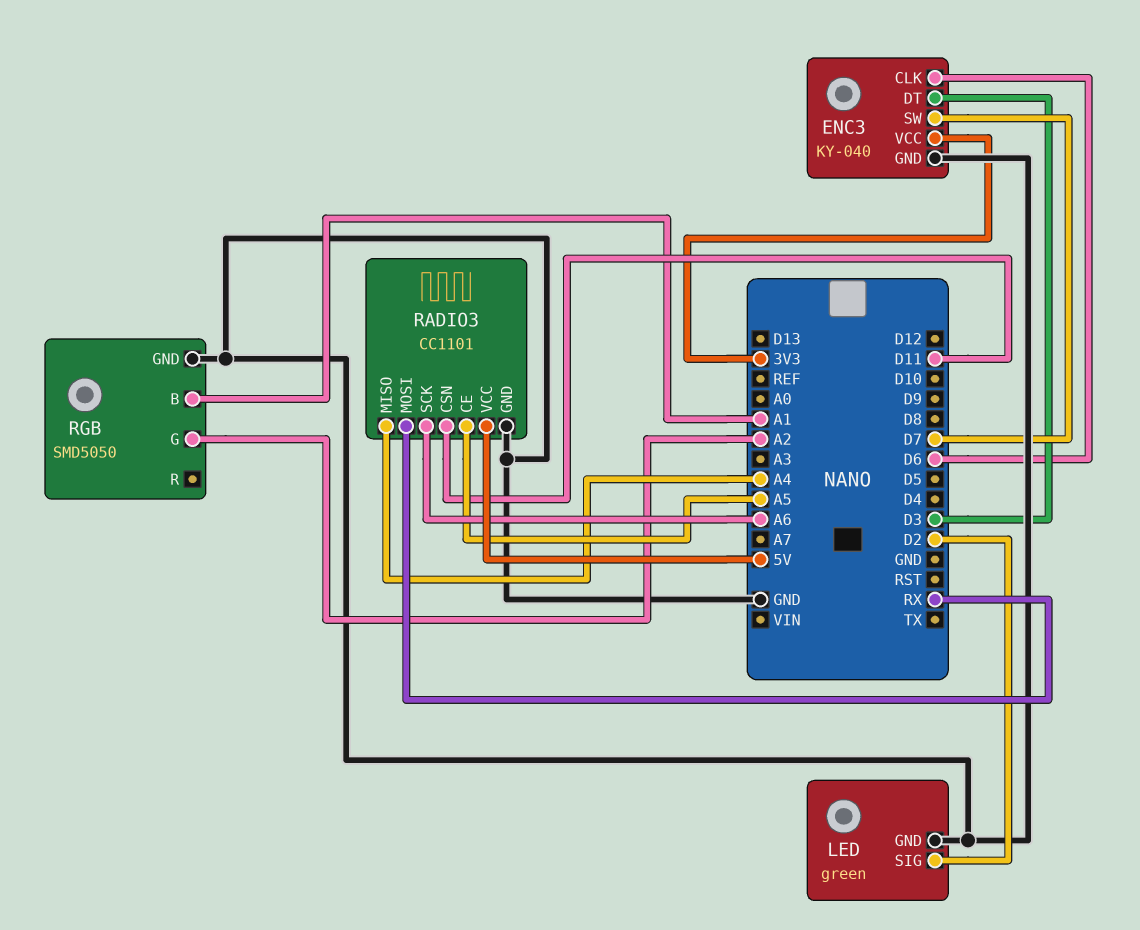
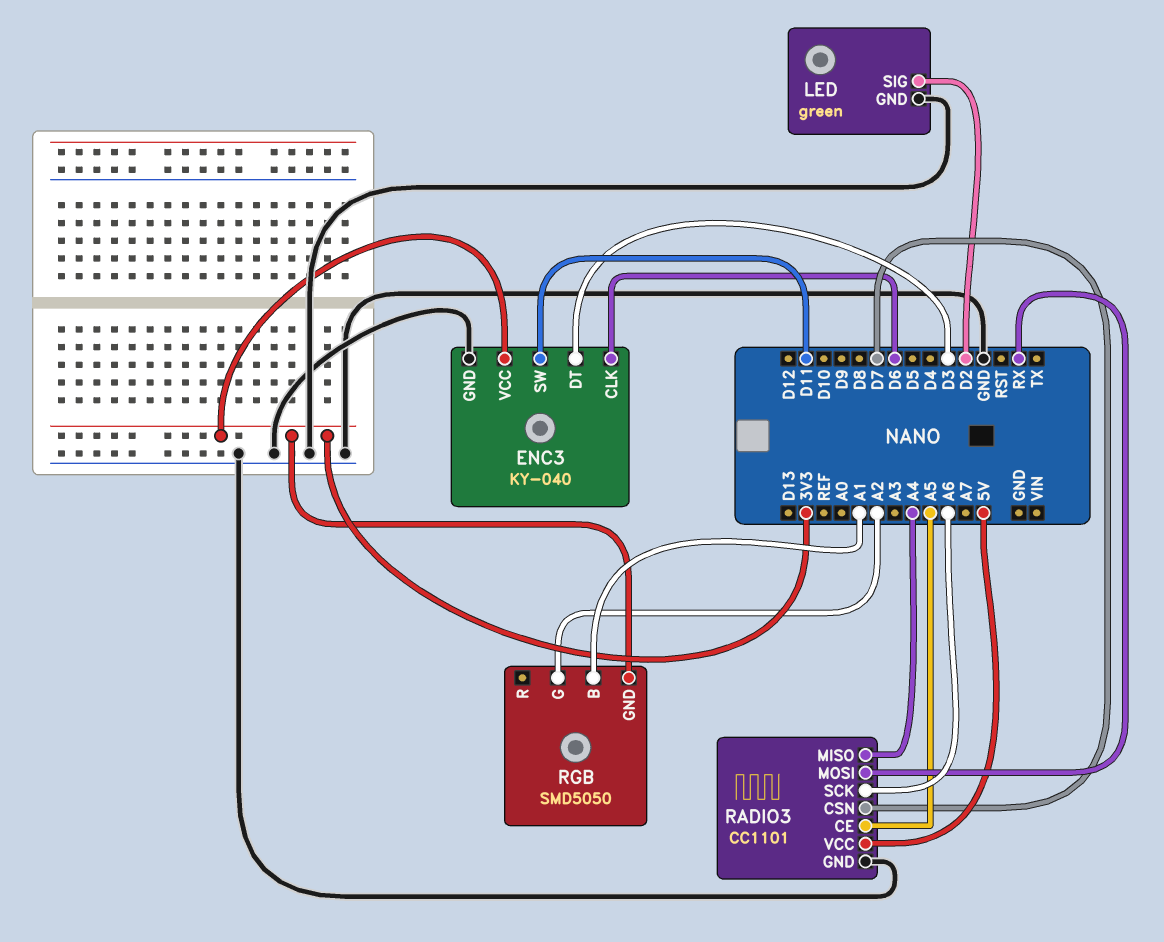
ENC3 pin SW: D7 -> D11
RADIO3 pin CSN: D11 -> D7
RGB pin GND: GND -> 3V3

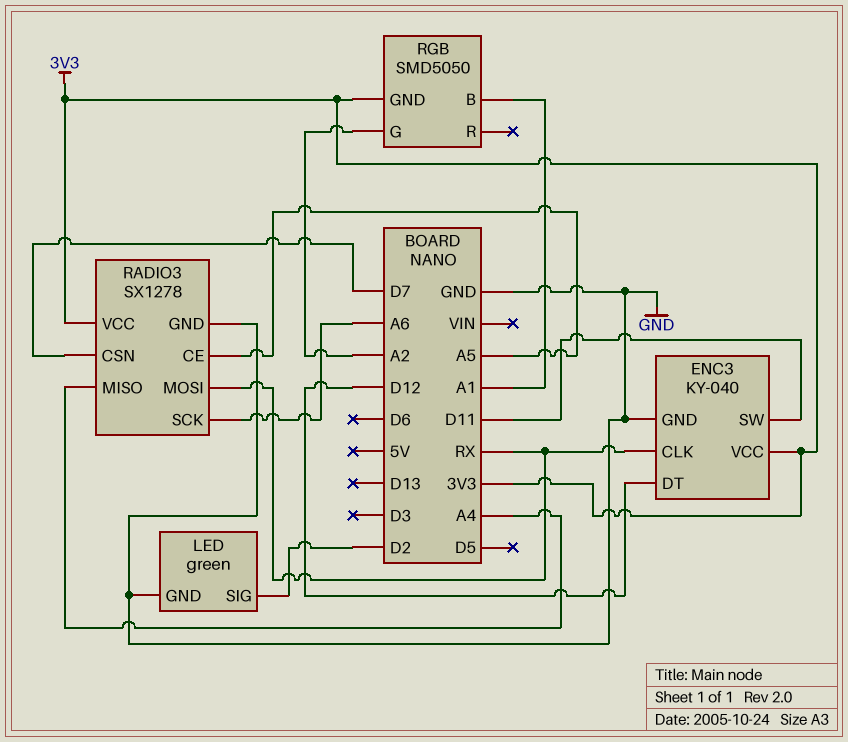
ENC3 pin CLK: D6 -> RX
ENC3 pin DT: D3 -> D12
RADIO3: CC1101 -> SX1278
RADIO3 pin VCC: 5V -> 3V3

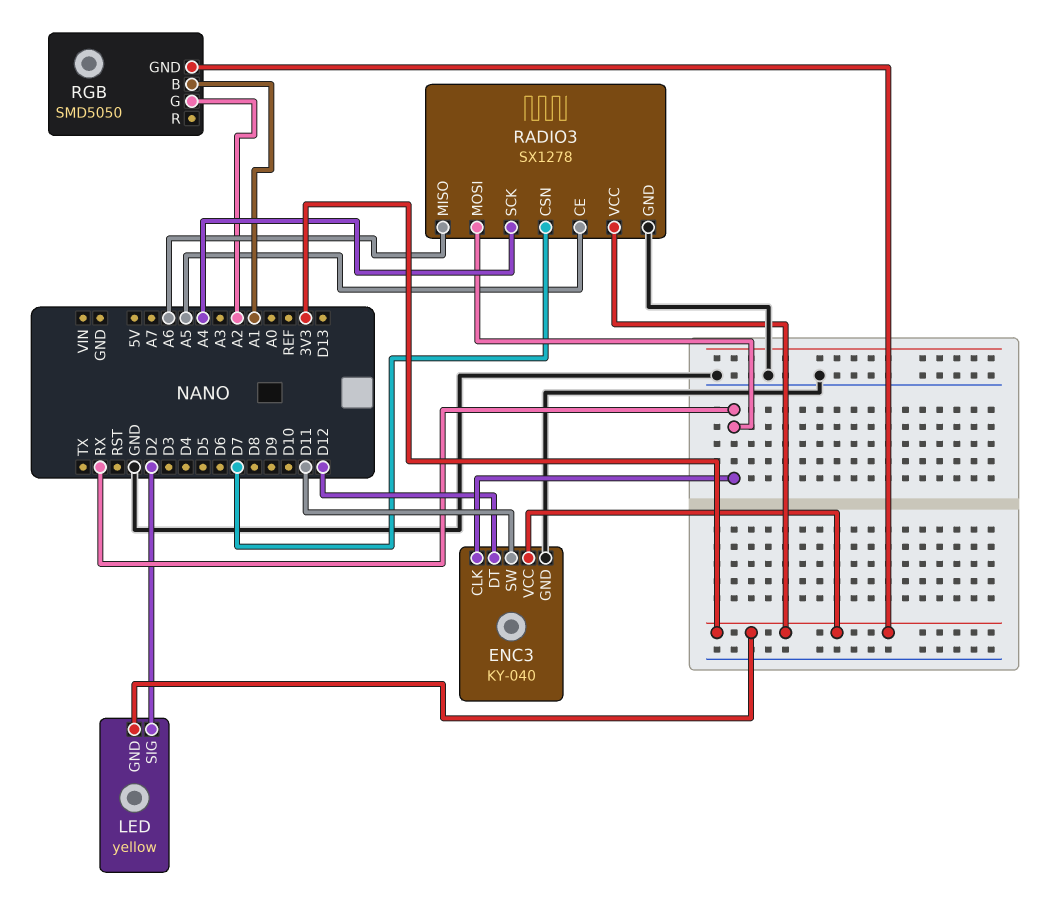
LED: green -> yellow
LED pin GND: GND -> 3V3
RADIO3 pin MISO: A4 -> A6
RADIO3 pin SCK: A6 -> A4

